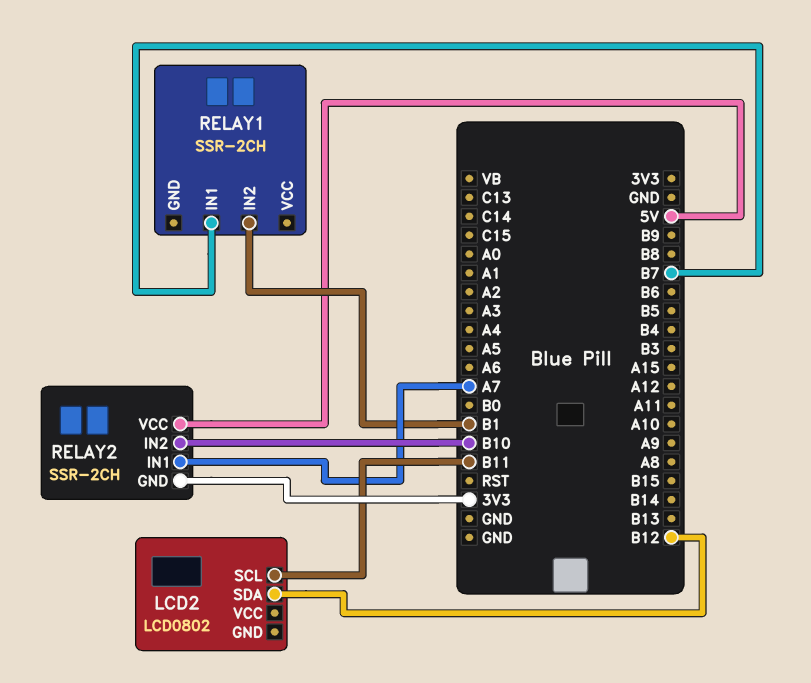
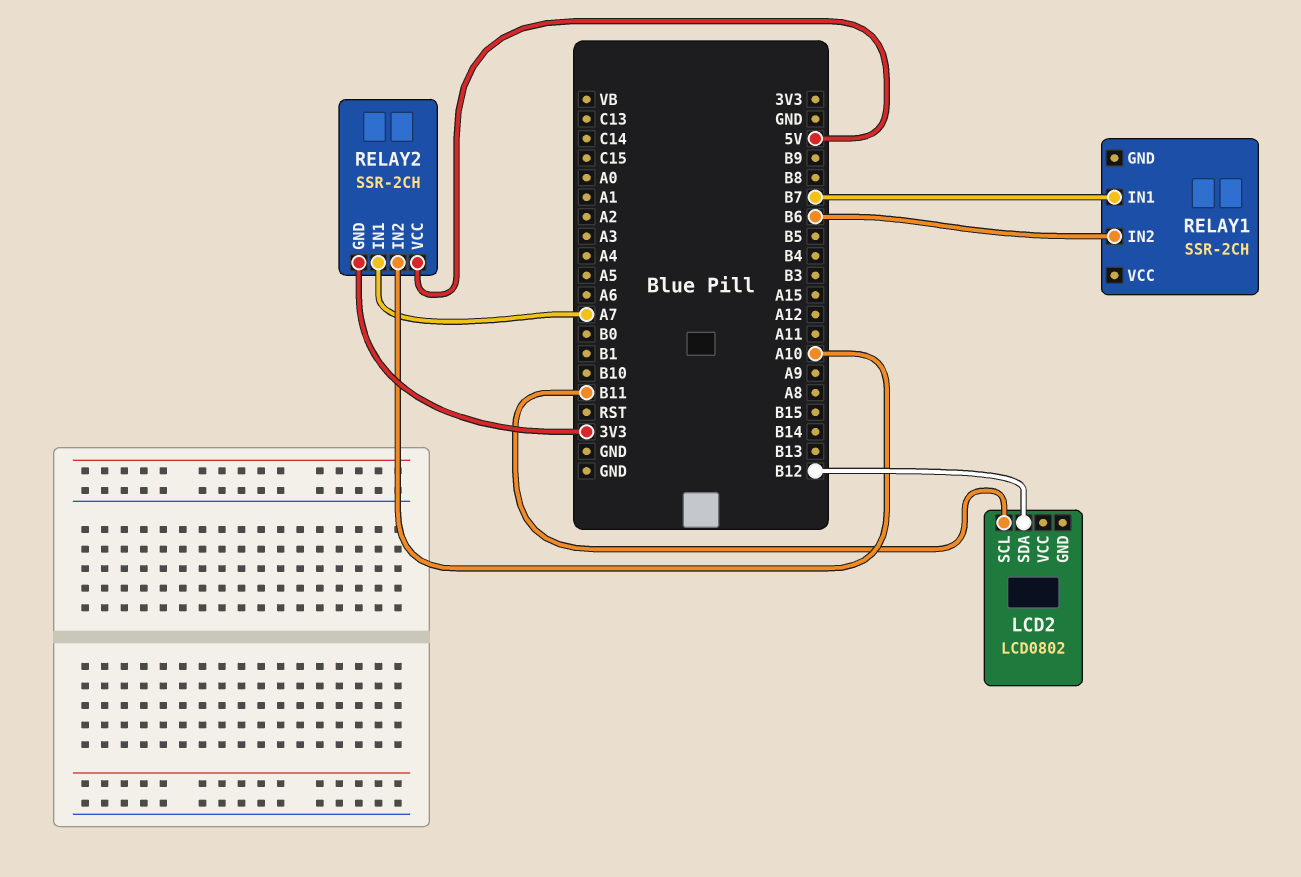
RELAY1 pin IN2: B1 -> B6
RELAY2 pin IN2: B10 -> A10

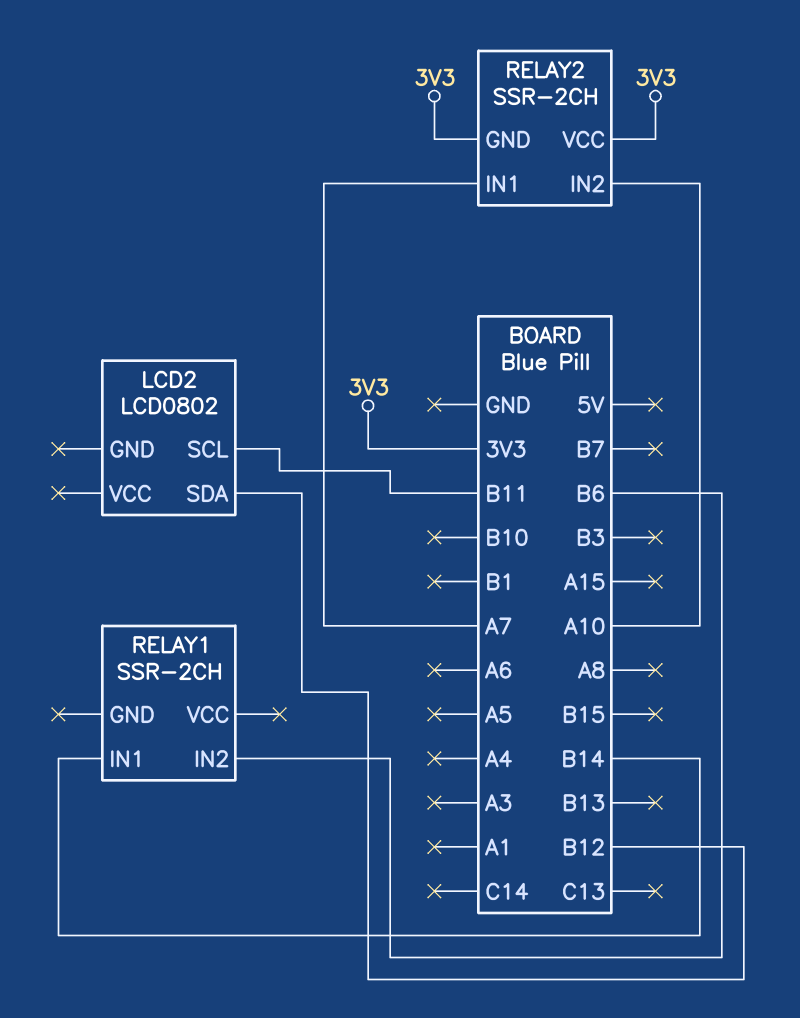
RELAY1 pin IN1: B7 -> B14
RELAY2 pin VCC: 5V -> 3V3

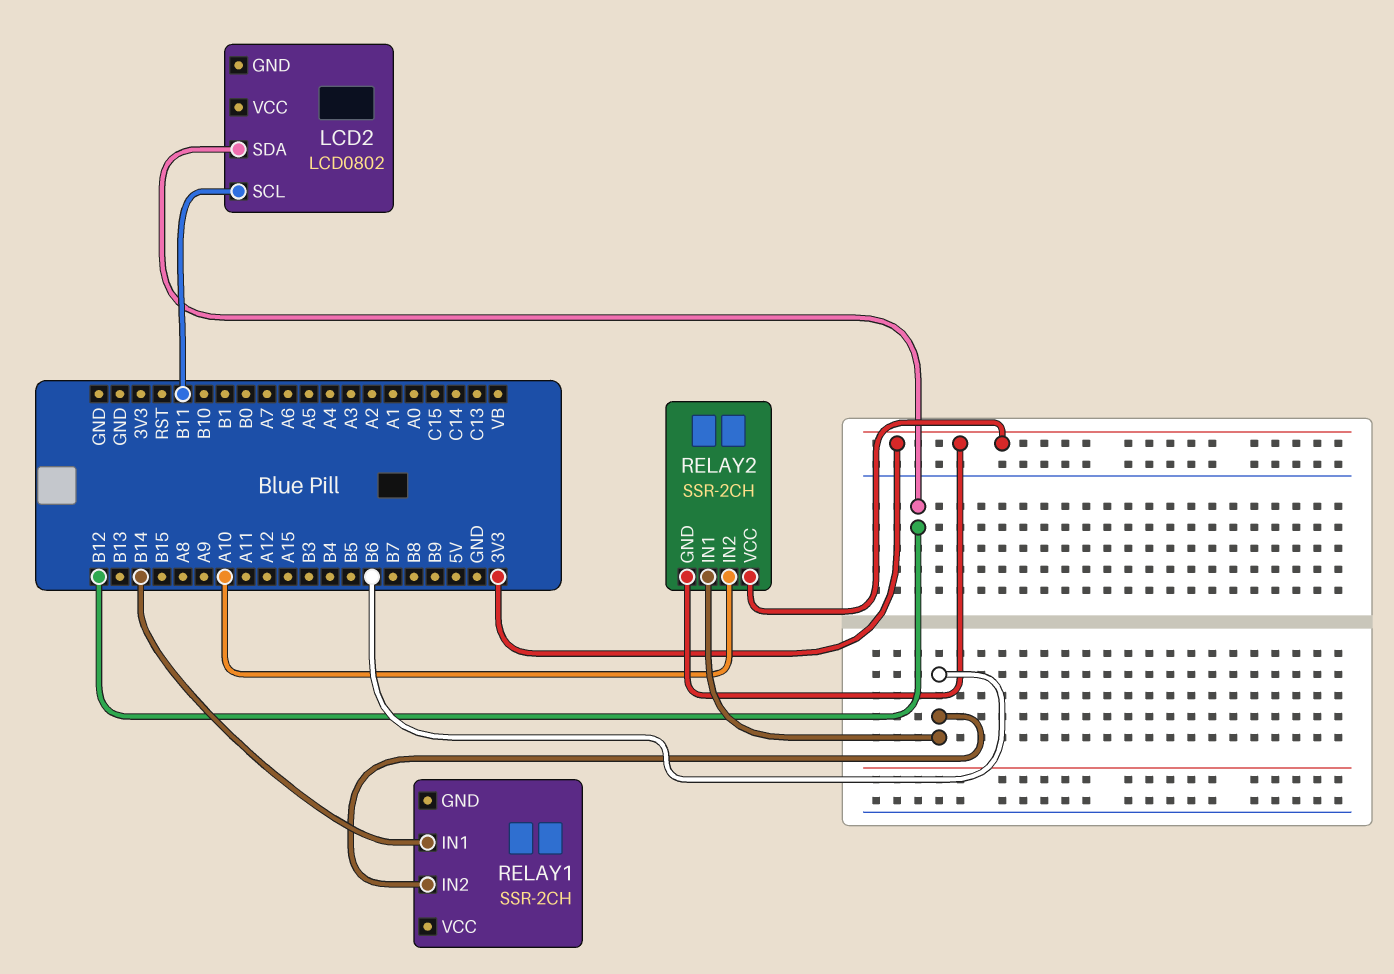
RELAY2 pin IN1: A7 -> B6

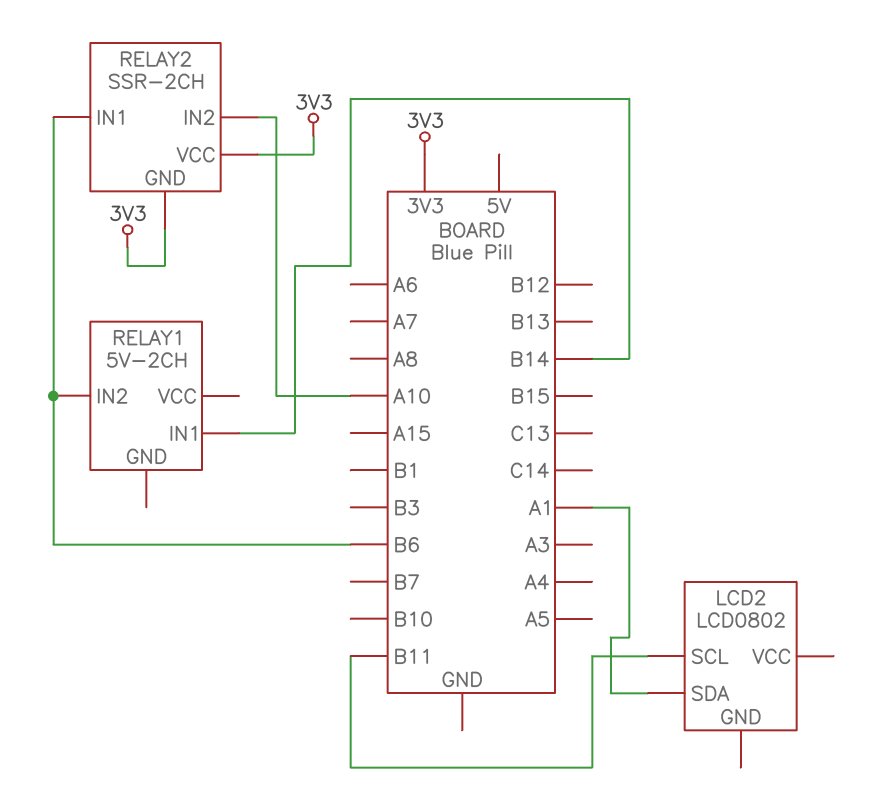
LCD2 pin SDA: B12 -> A1
RELAY1: SSR-2CH -> 5V-2CH

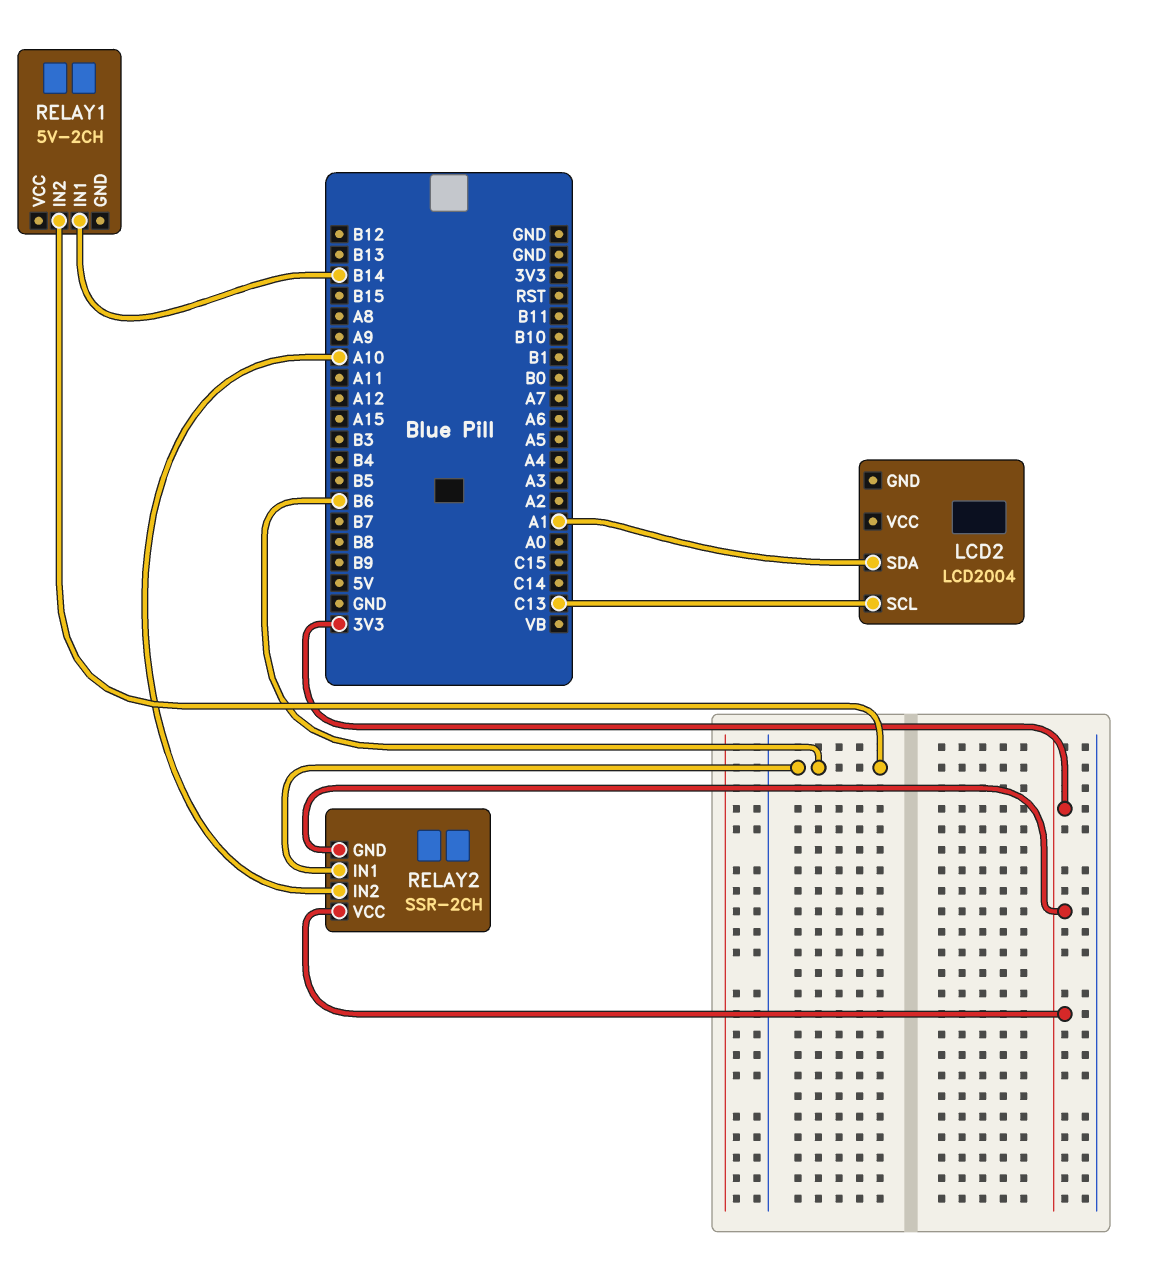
LCD2: LCD0802 -> LCD2004
LCD2 pin SCL: B11 -> C13

